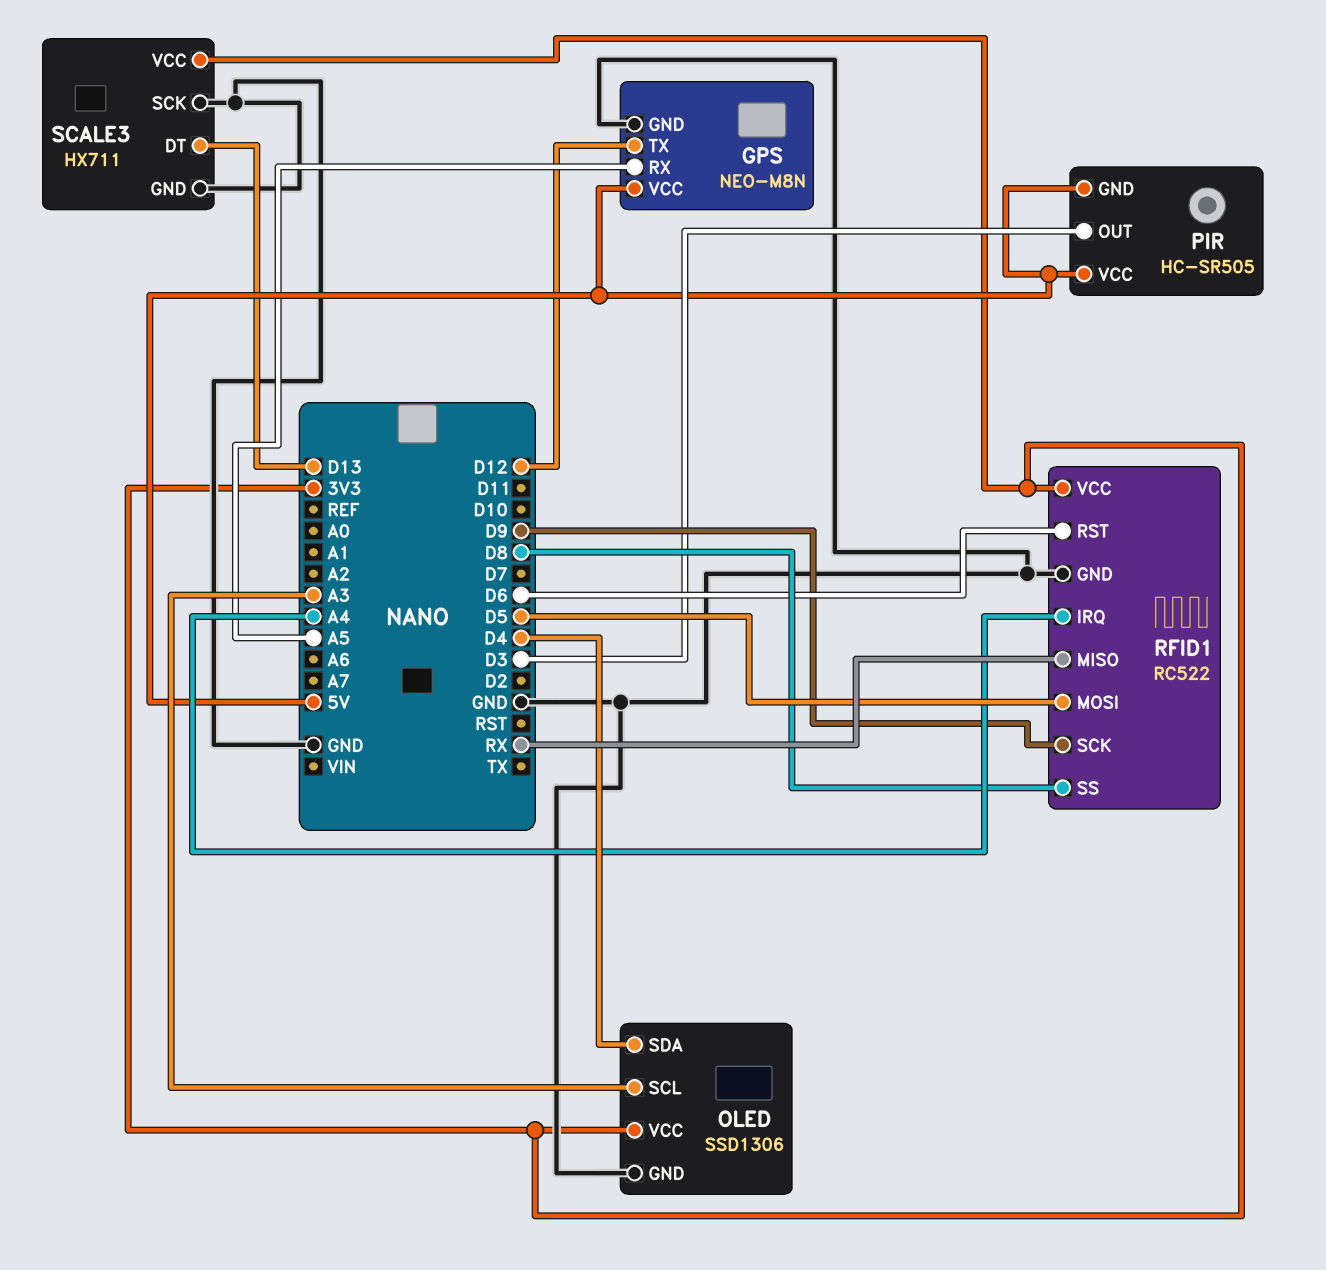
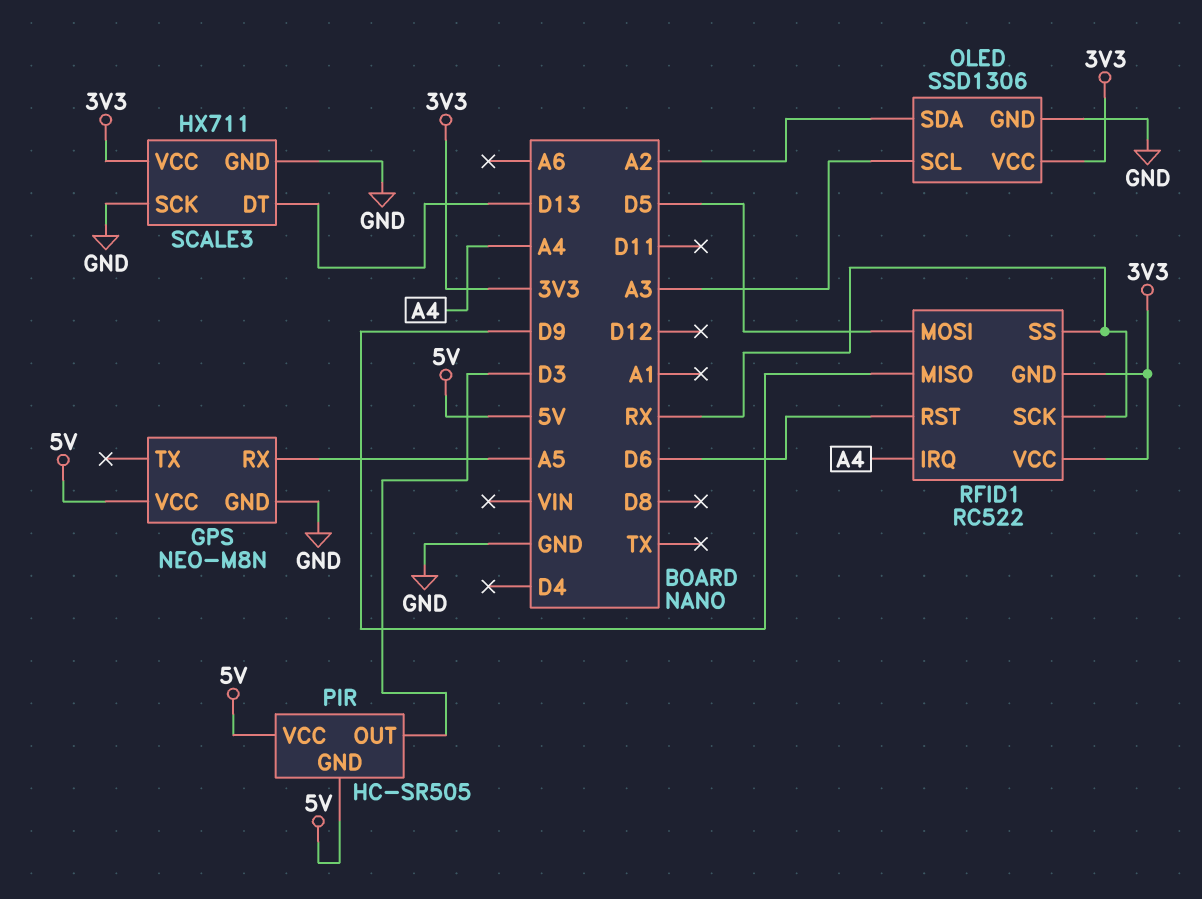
GPS pin TX: D12 -> none
OLED pin SDA: D4 -> A2
RFID1 pin GND: GND -> 3V3
RFID1 pin MISO: RX -> D9
RFID1 pin SCK: D9 -> RX
RFID1 pin SS: D8 -> RX

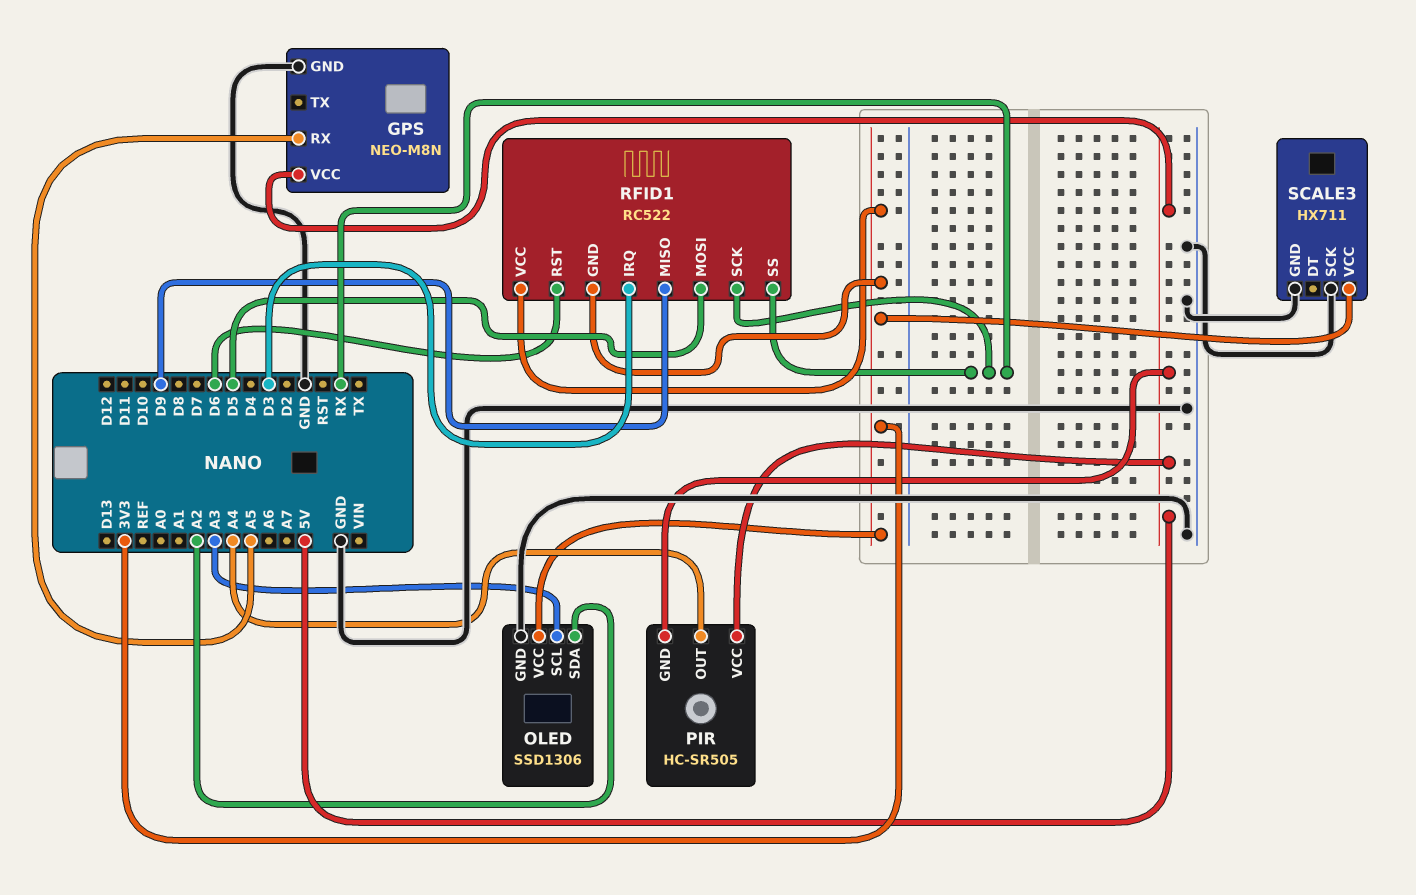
PIR pin OUT: D3 -> A4
RFID1 pin IRQ: A4 -> D3
SCALE3 pin DT: D13 -> none

